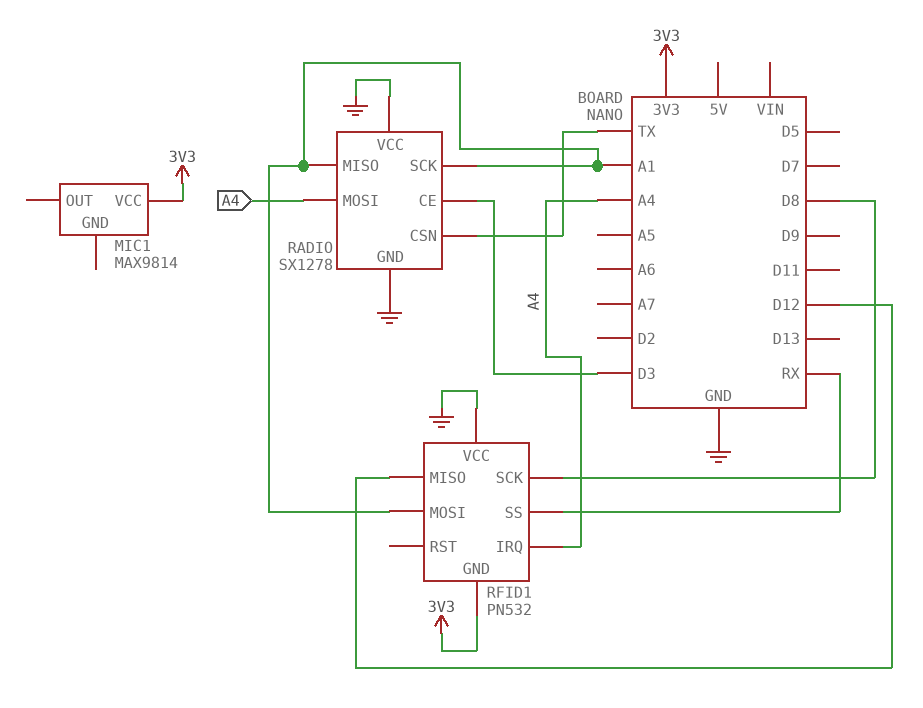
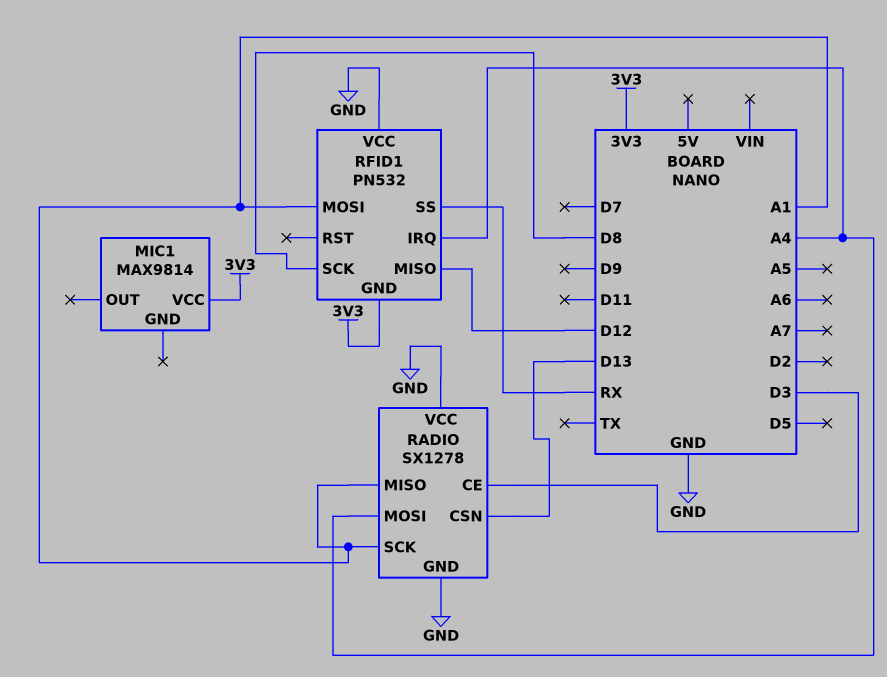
RADIO pin CSN: TX -> D13

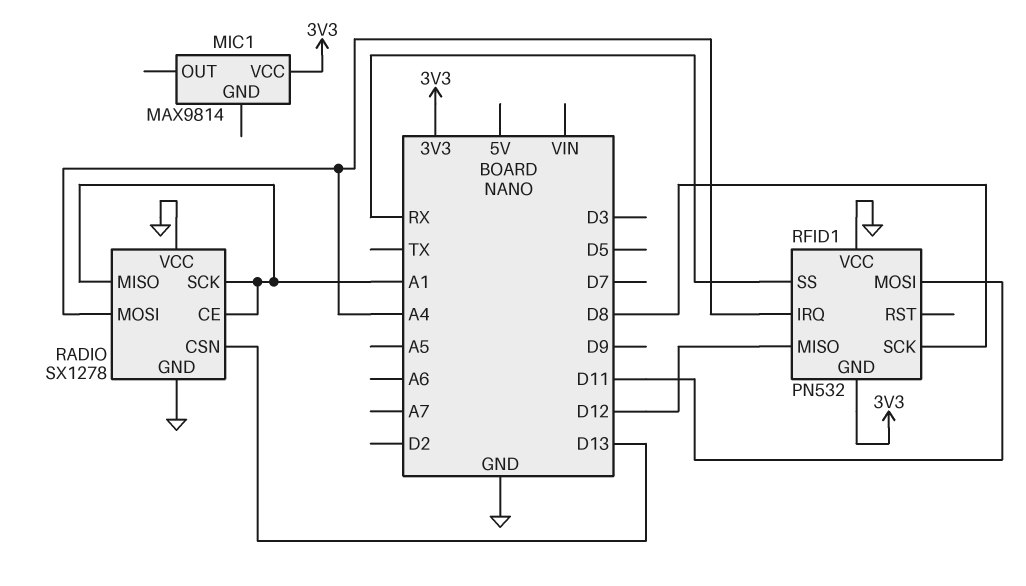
RADIO pin CE: D3 -> A1
RFID1 pin MOSI: A1 -> D11

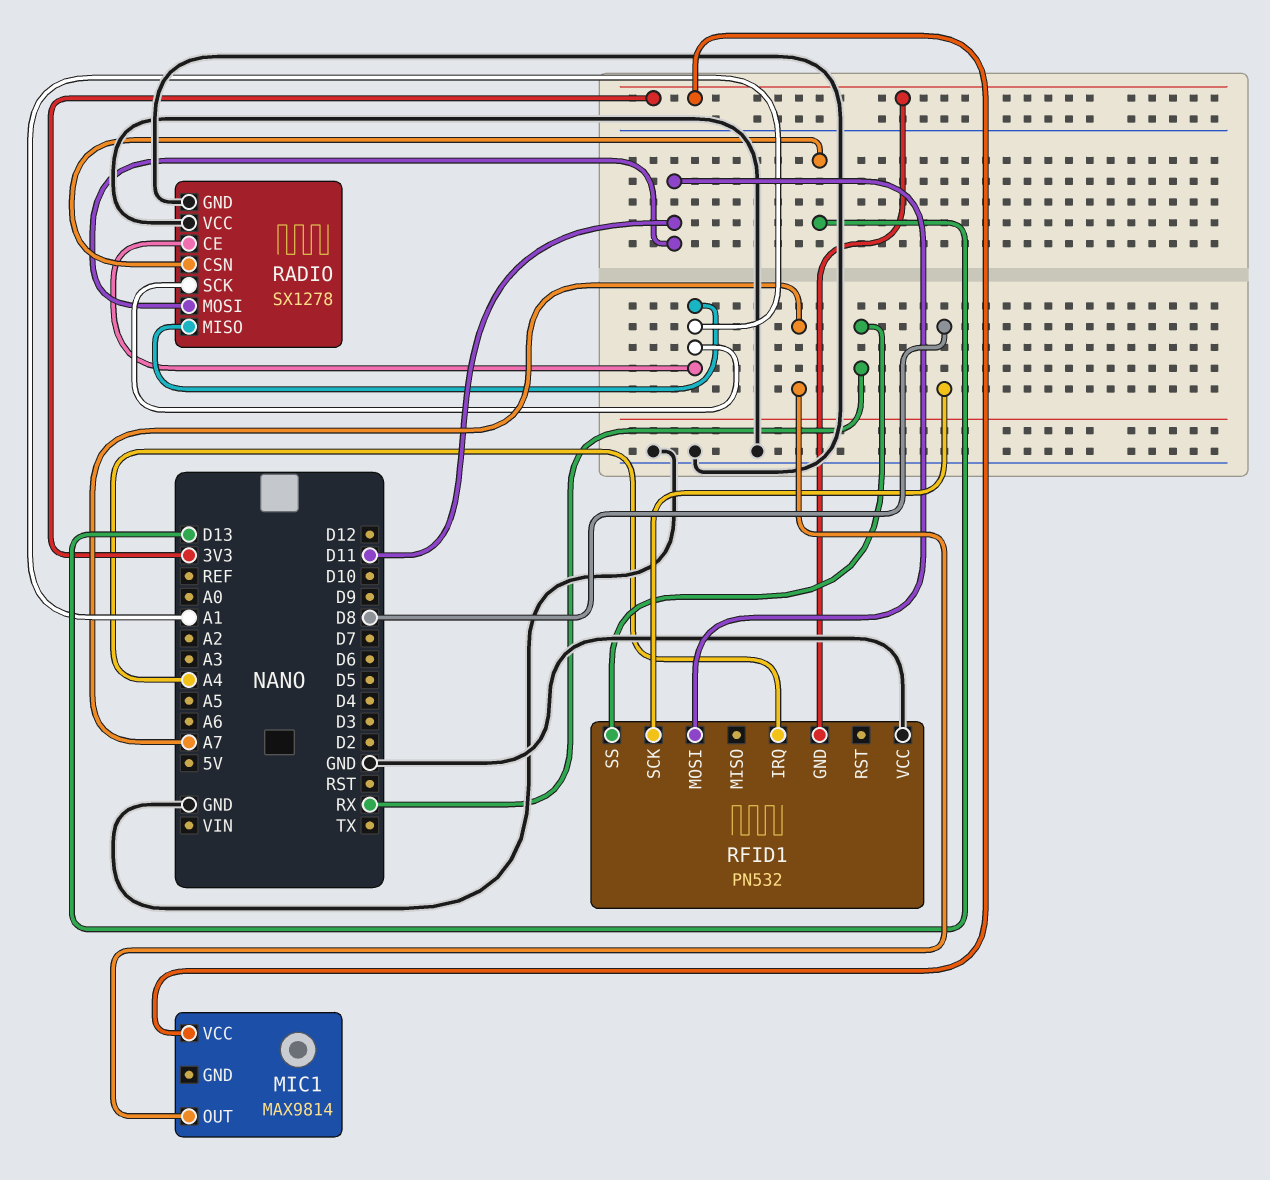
MIC1 pin OUT: none -> A7
RADIO pin MOSI: A4 -> D11
RFID1 pin MISO: D12 -> none

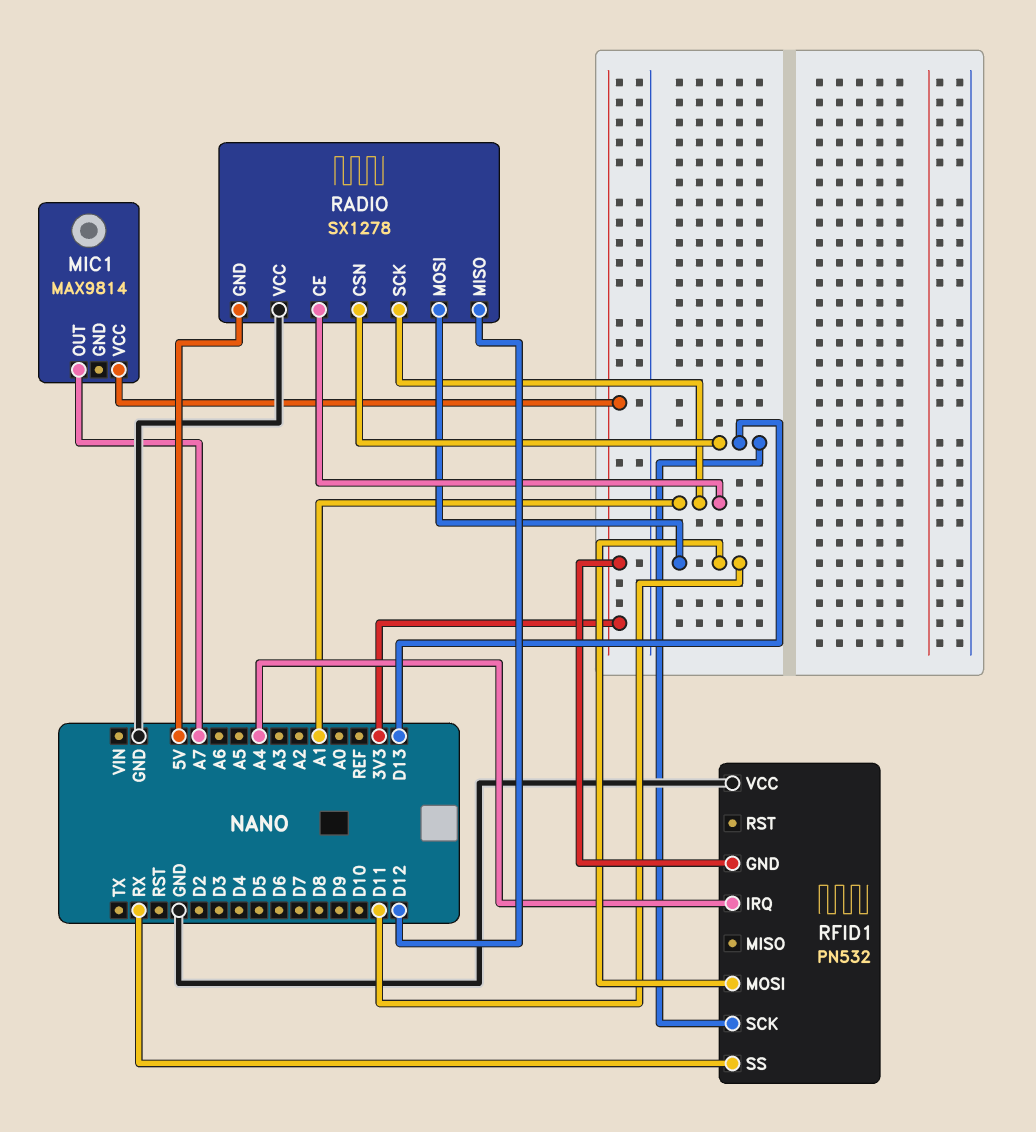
RADIO pin GND: GND -> 5V
RADIO pin MISO: A1 -> D12
RFID1 pin SCK: D8 -> D13

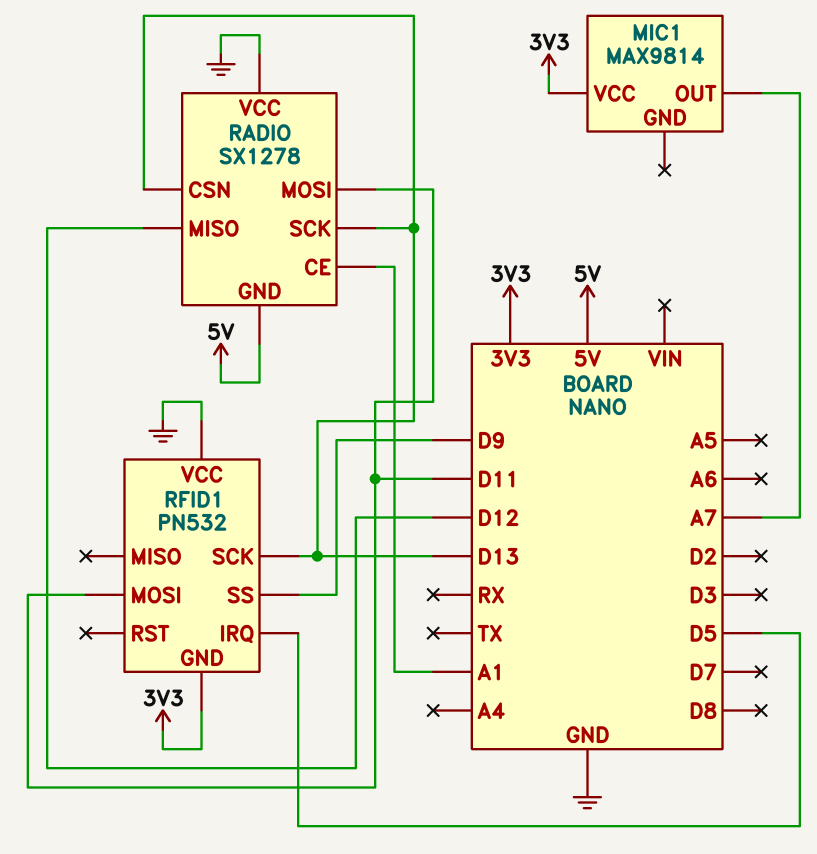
RADIO pin SCK: A1 -> D13
RFID1 pin IRQ: A4 -> D5
RFID1 pin SS: RX -> D9

